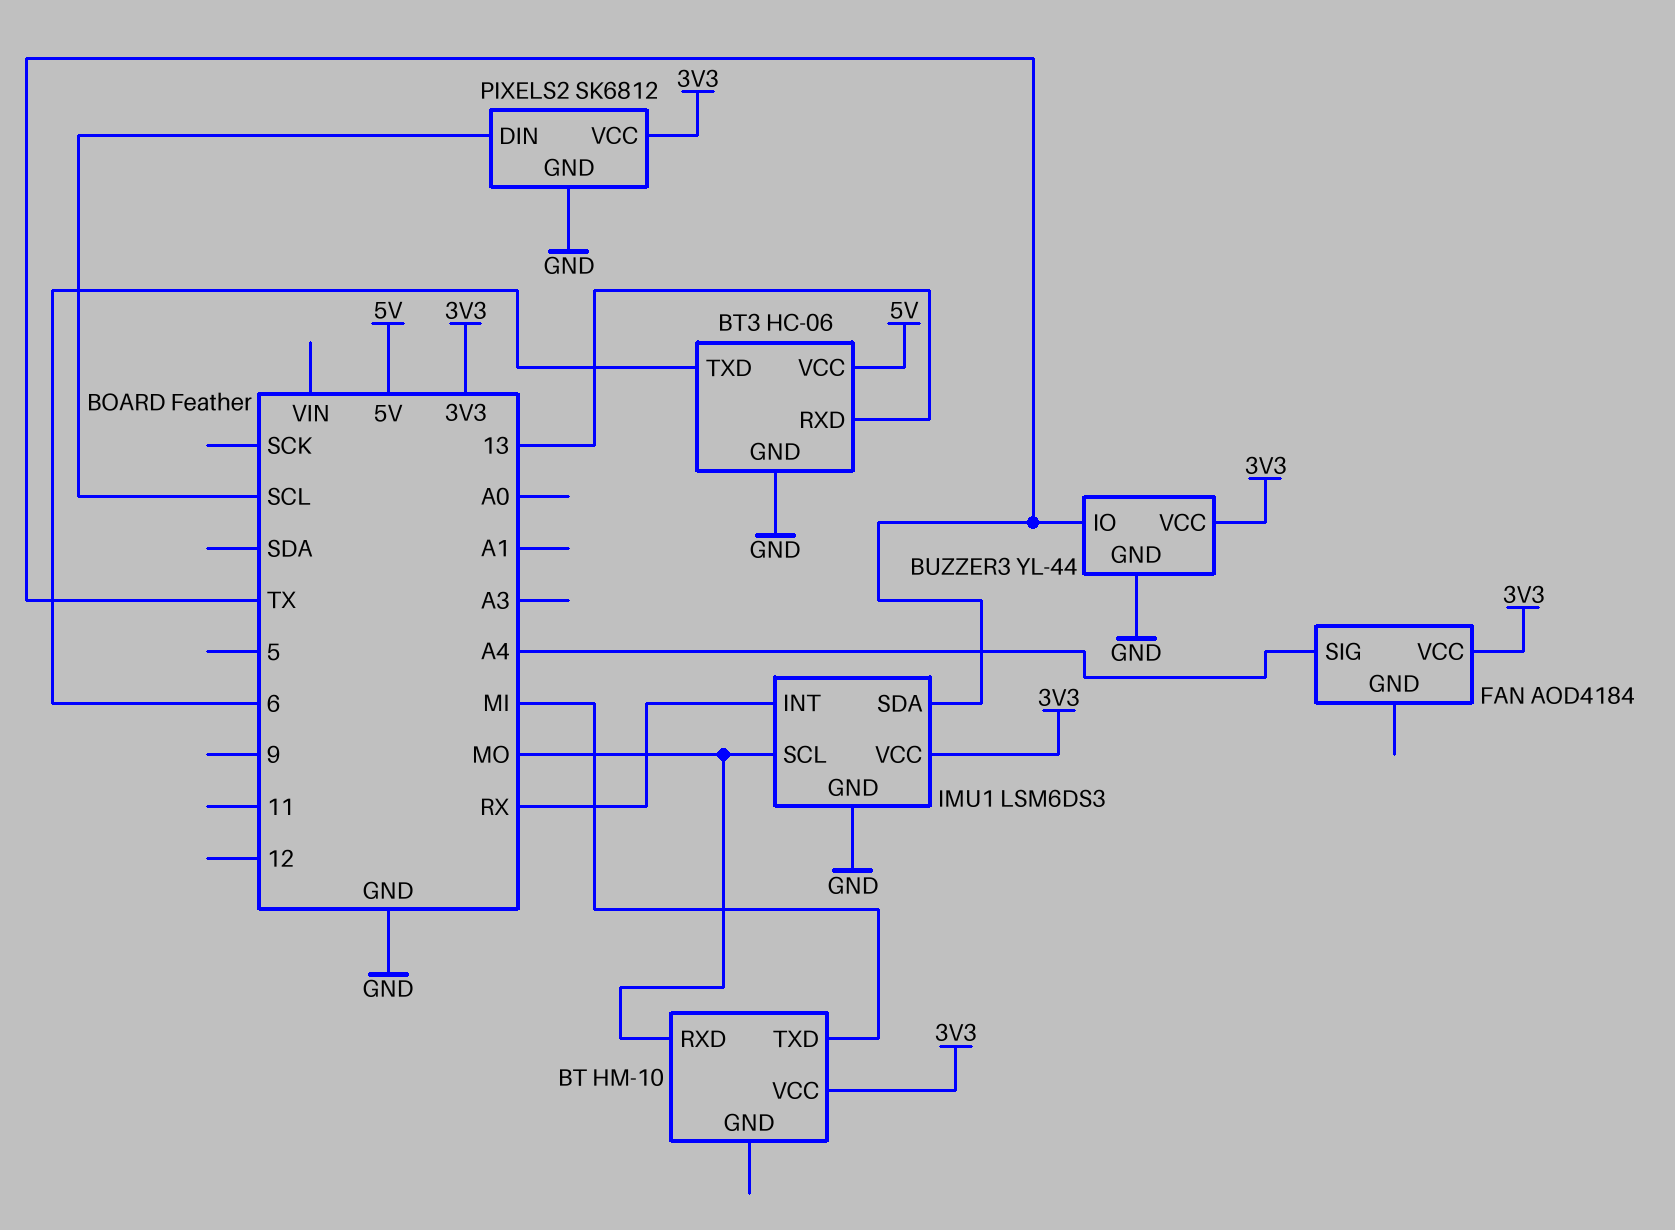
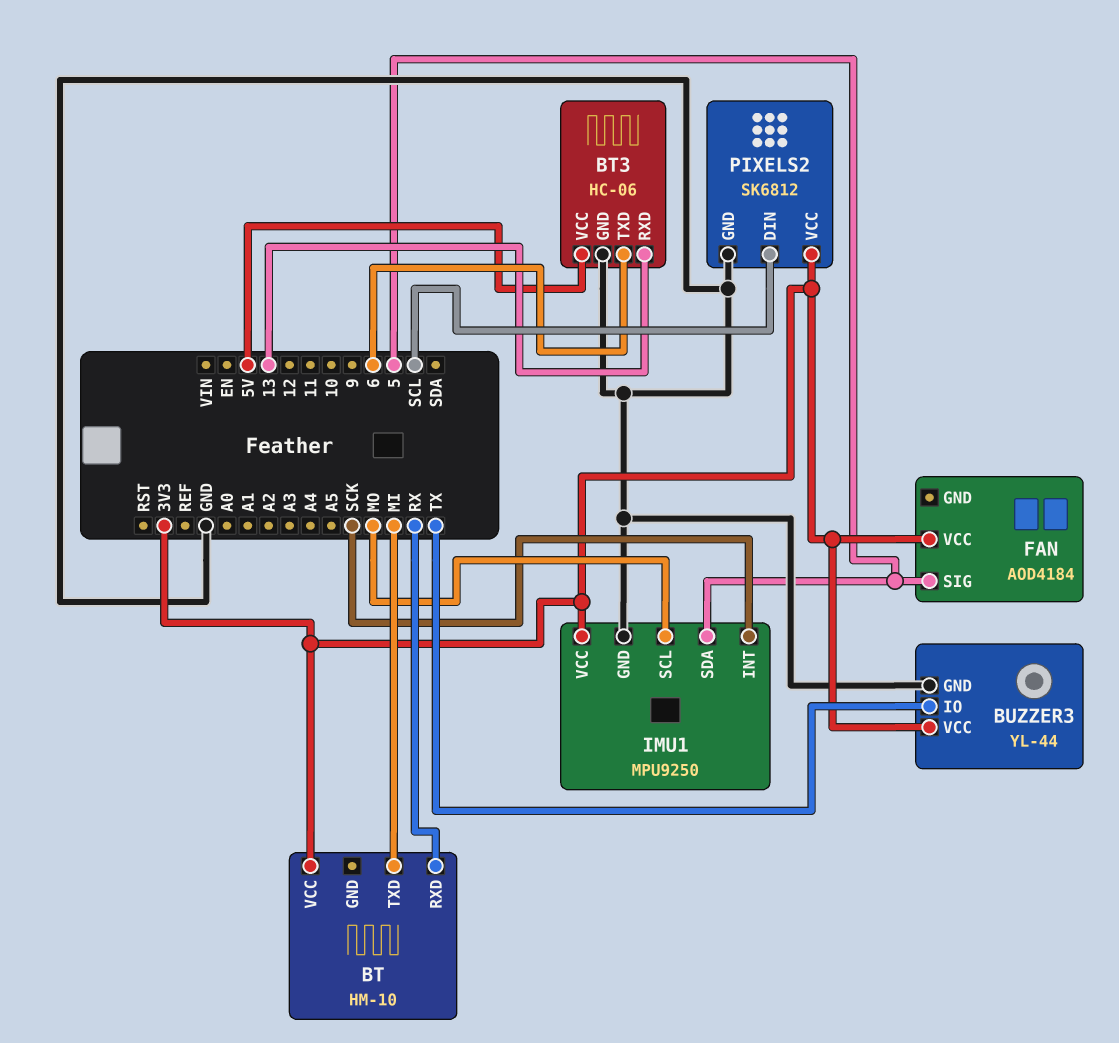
BT pin RXD: MO -> RX
FAN pin SIG: A4 -> 5
IMU1: LSM6DS3 -> MPU9250
IMU1 pin INT: RX -> SCK
IMU1 pin SDA: TX -> 5

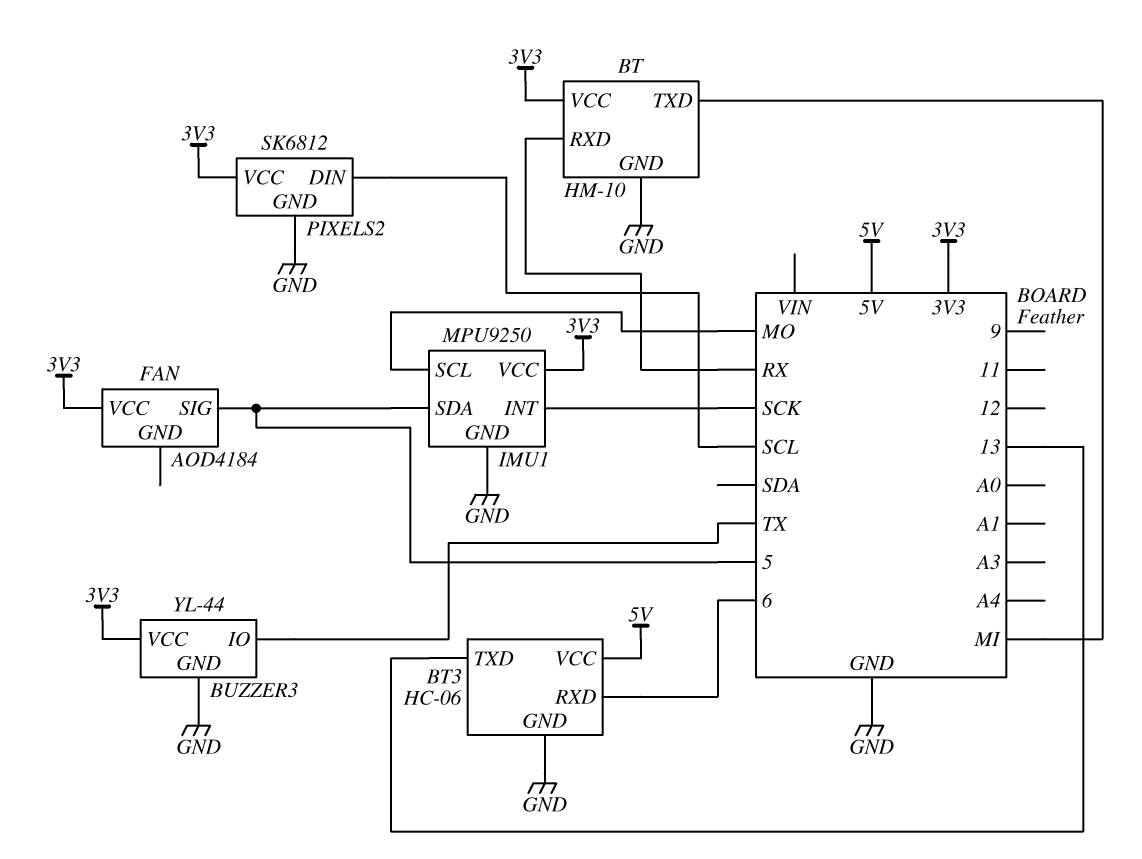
BT pin GND: none -> GND
BT3 pin RXD: 13 -> 6
BT3 pin TXD: 6 -> 13

